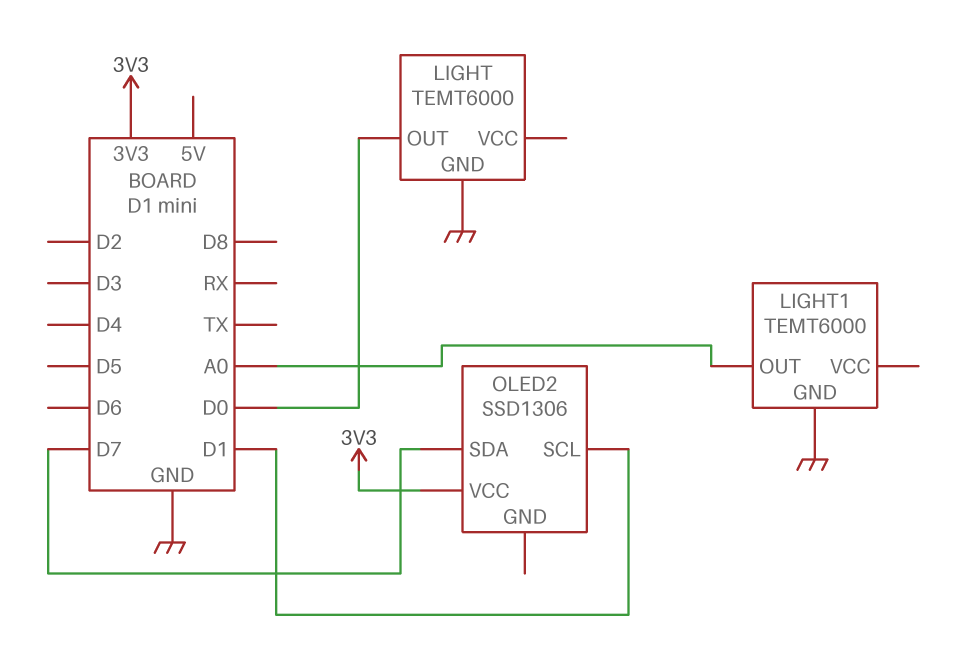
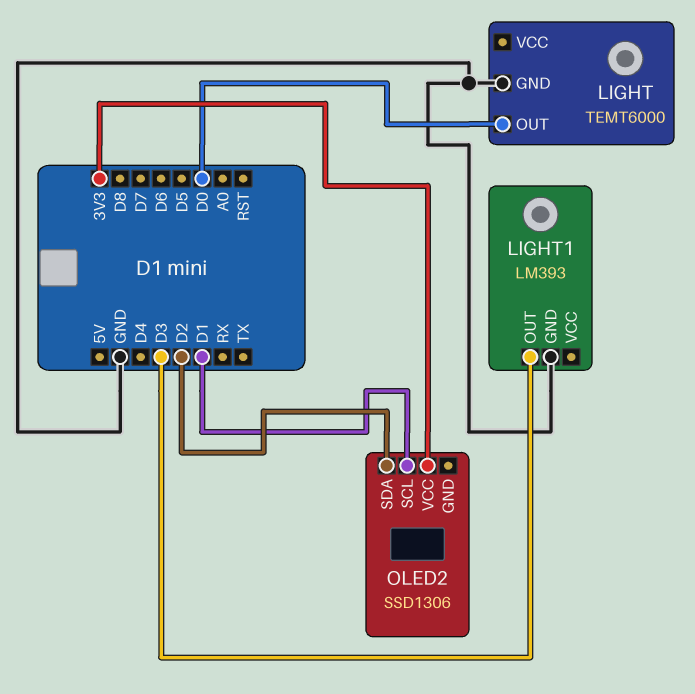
LIGHT1: TEMT6000 -> LM393
LIGHT1 pin OUT: A0 -> D3
OLED2 pin SDA: D7 -> D2

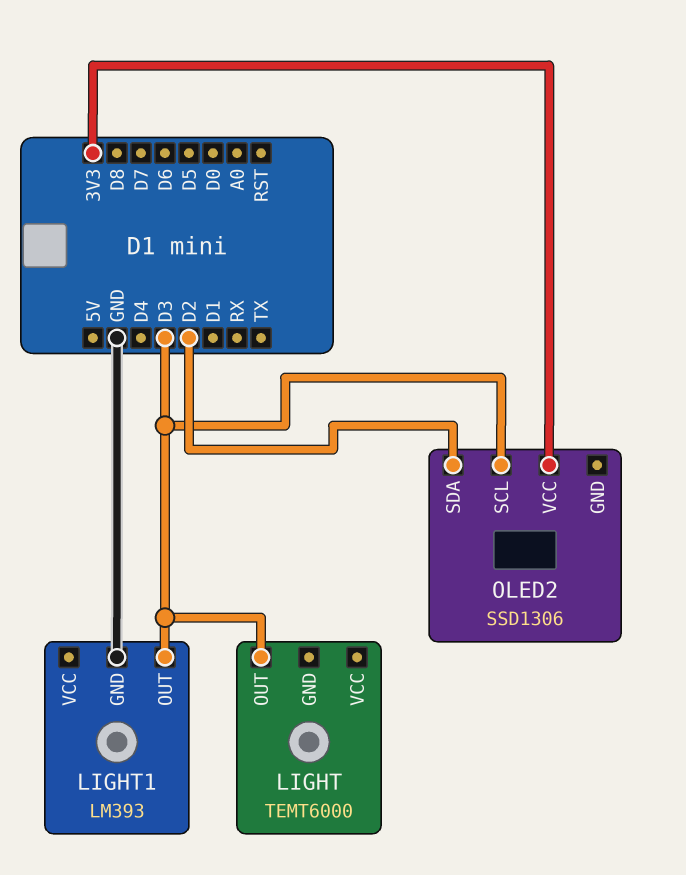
LIGHT pin GND: GND -> none
LIGHT pin OUT: D0 -> D3
OLED2 pin SCL: D1 -> D3

